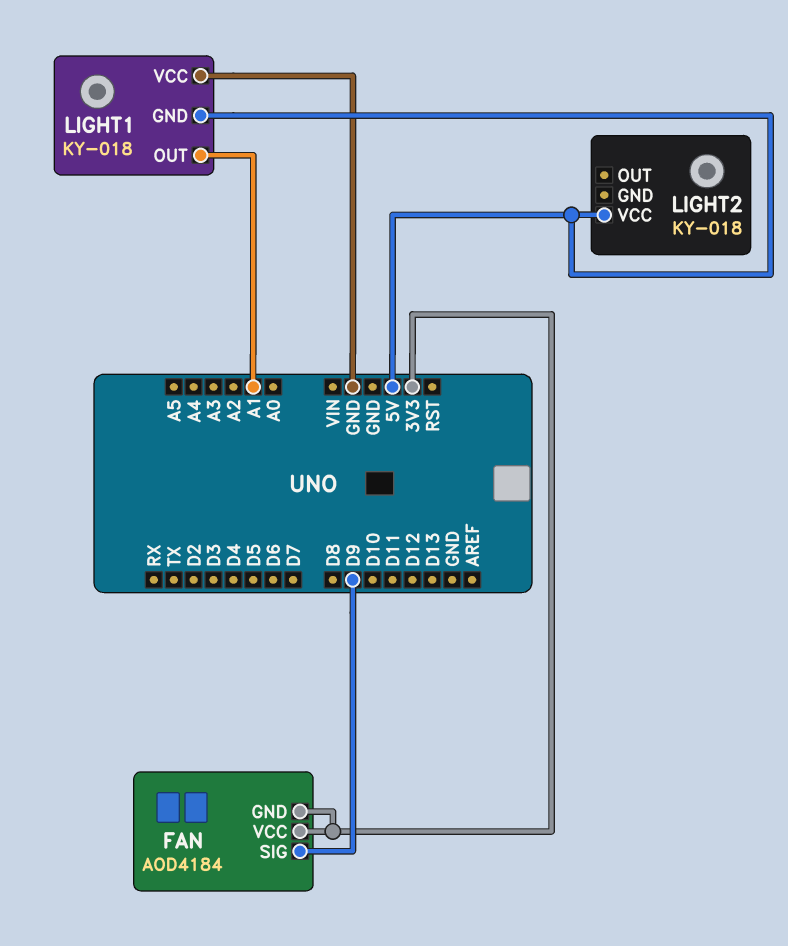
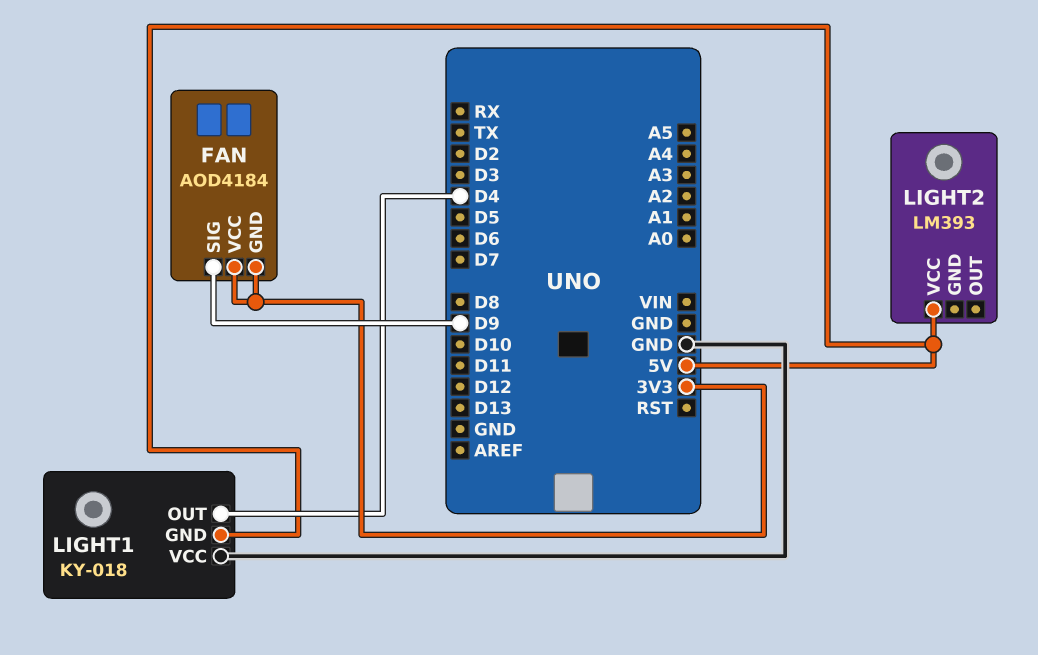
LIGHT1 pin OUT: A1 -> D4
LIGHT2: KY-018 -> LM393

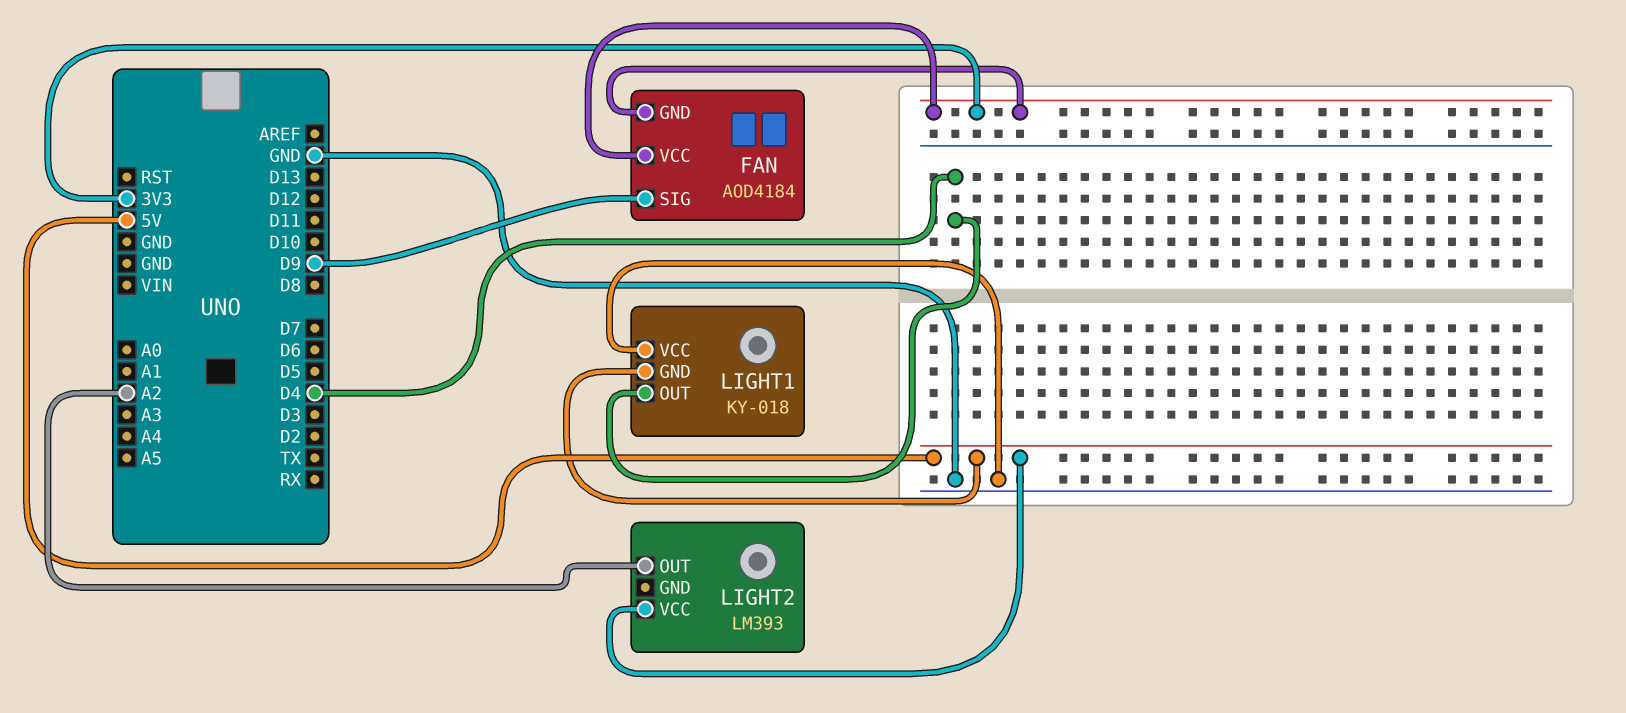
LIGHT2 pin OUT: none -> A2

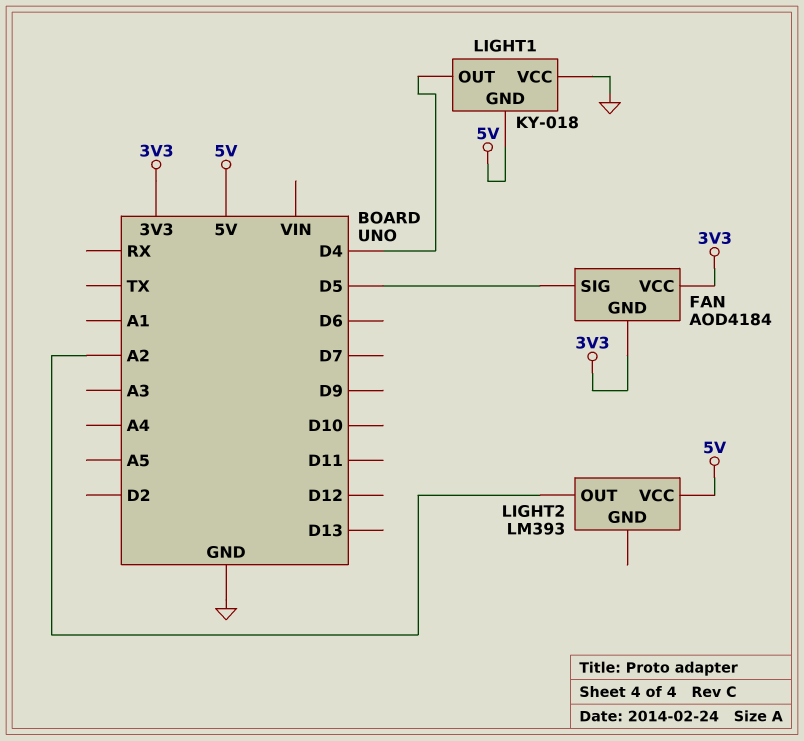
FAN pin SIG: D9 -> D5

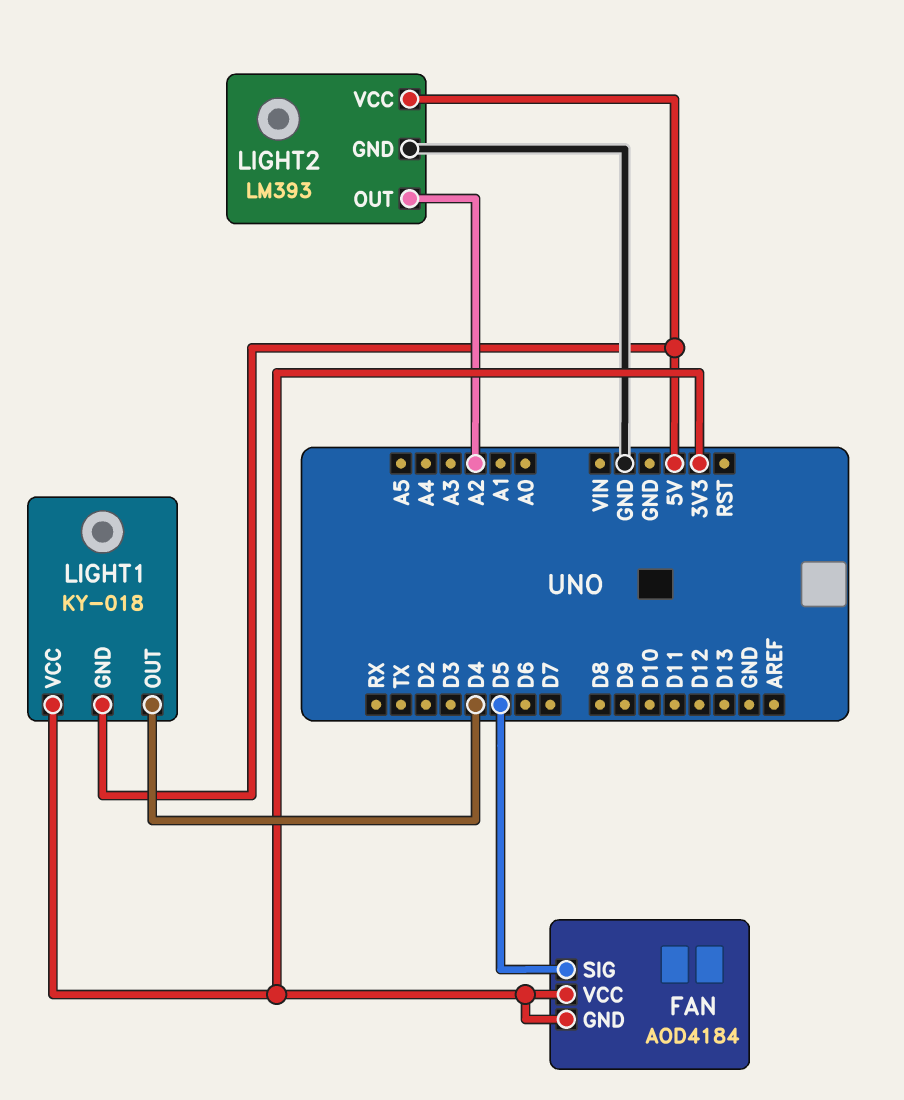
LIGHT1 pin VCC: GND -> 3V3
LIGHT2 pin GND: none -> GND

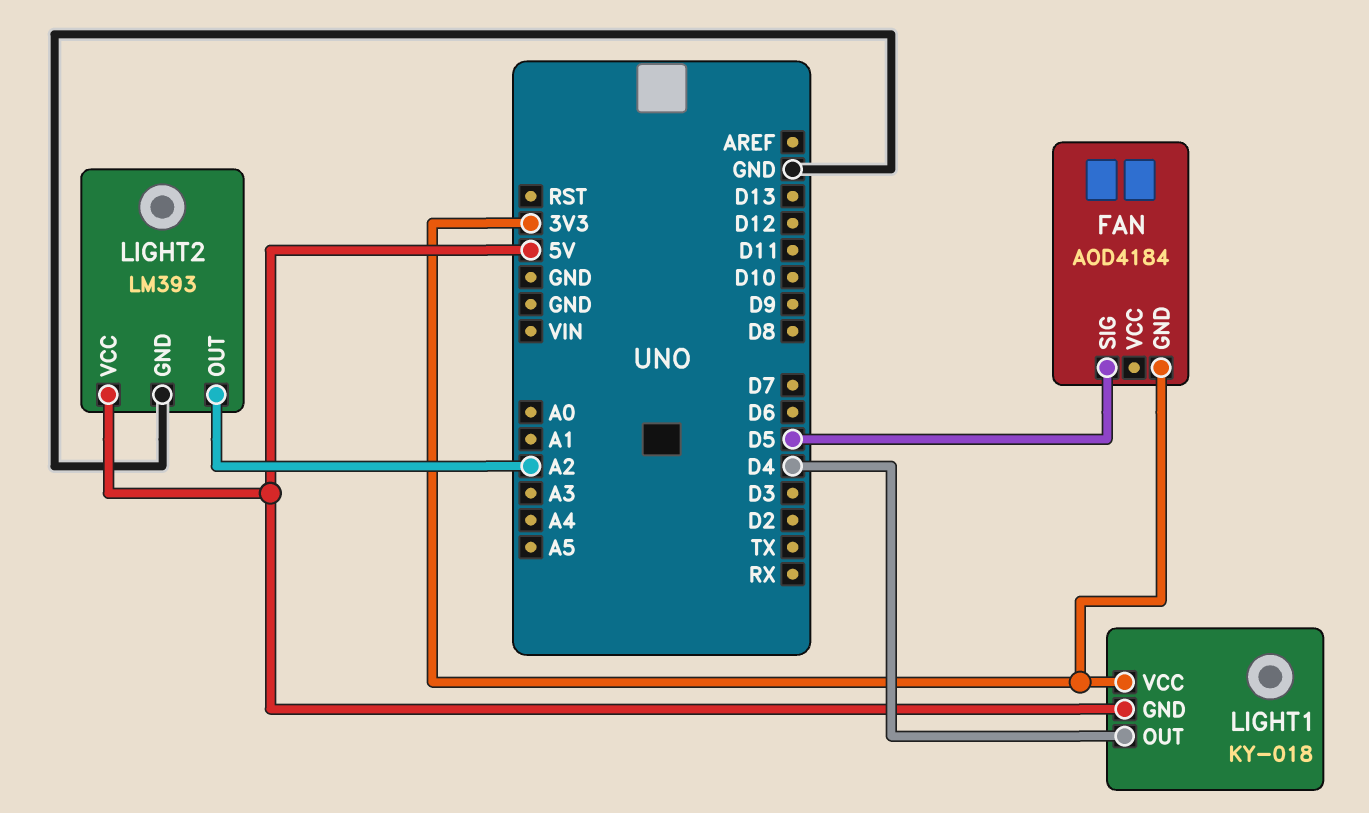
FAN pin VCC: 3V3 -> none

